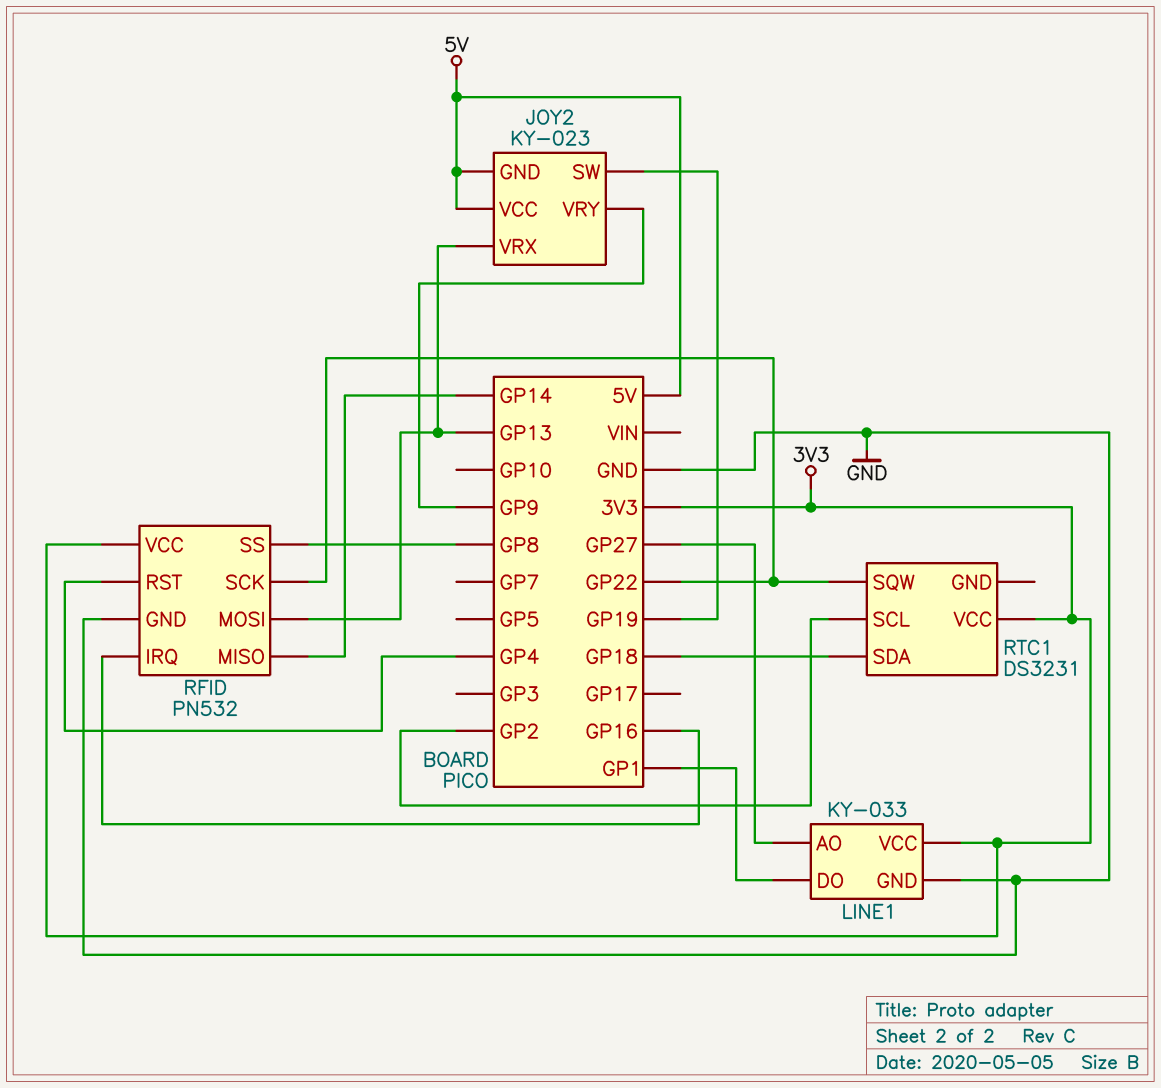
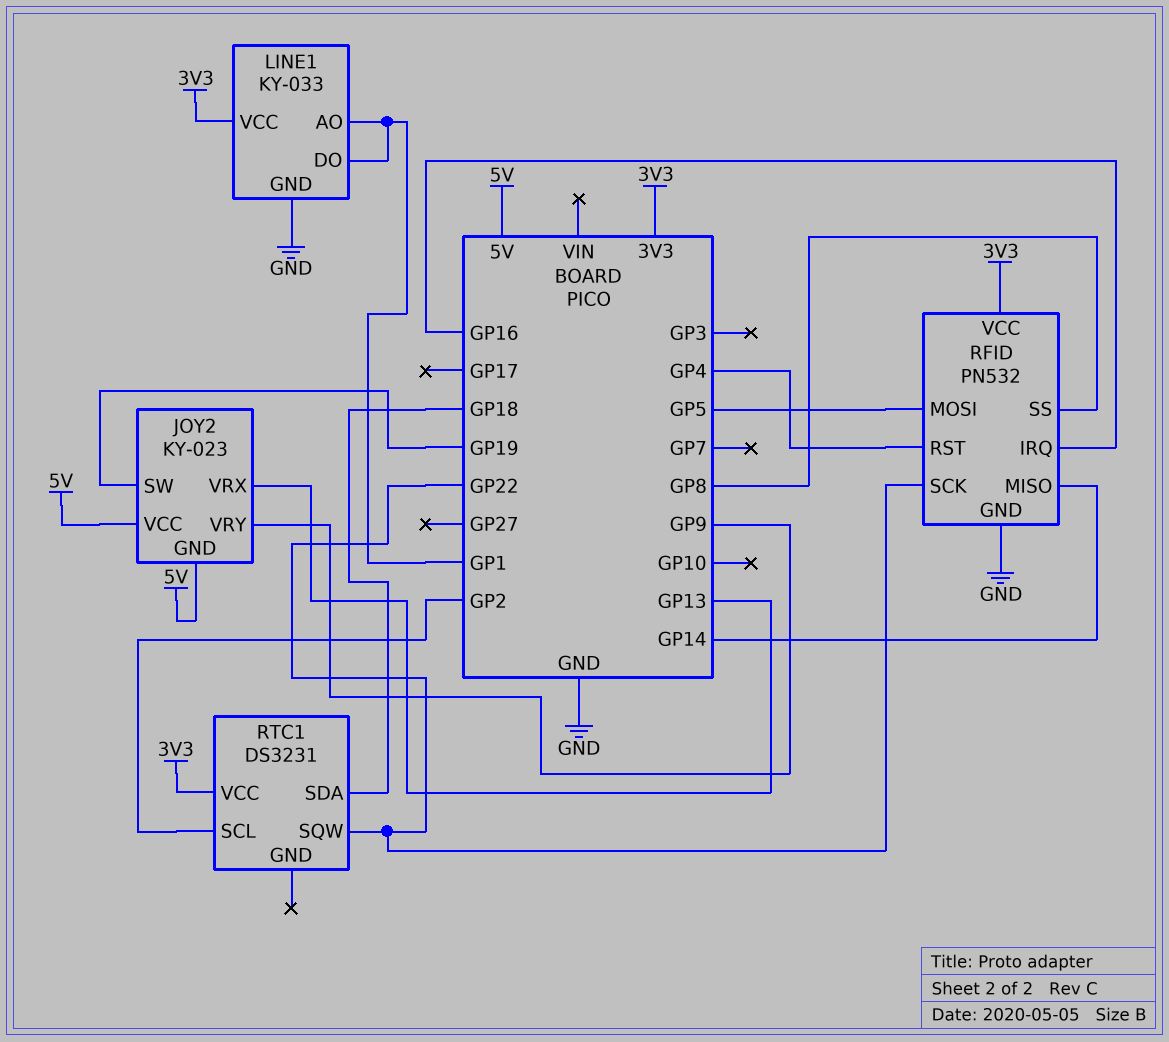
LINE1 pin AO: GP27 -> GP1
RFID pin MOSI: GP13 -> GP5

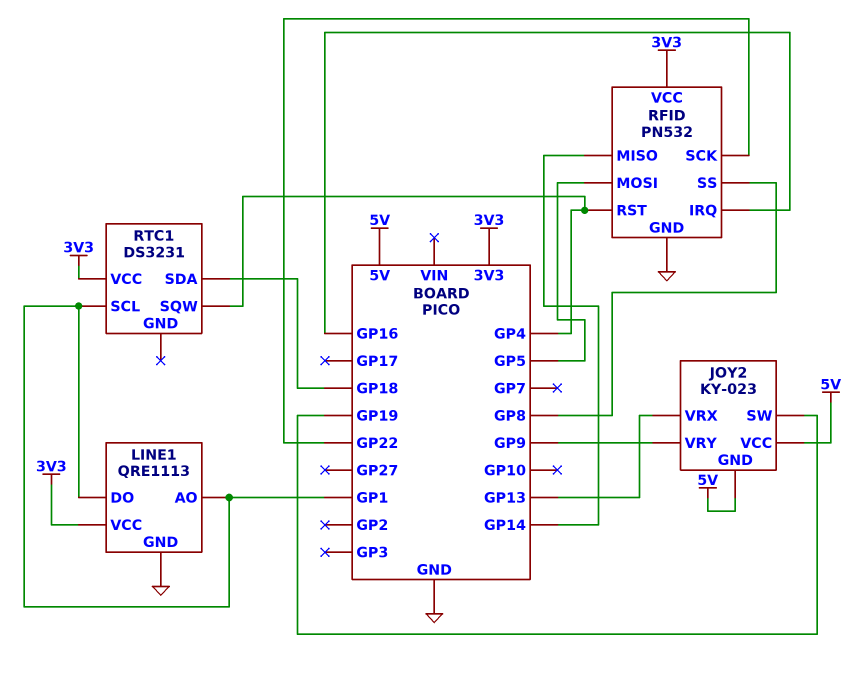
LINE1: KY-033 -> QRE1113
RTC1 pin SCL: GP2 -> GP1
RTC1 pin SQW: GP22 -> GP4

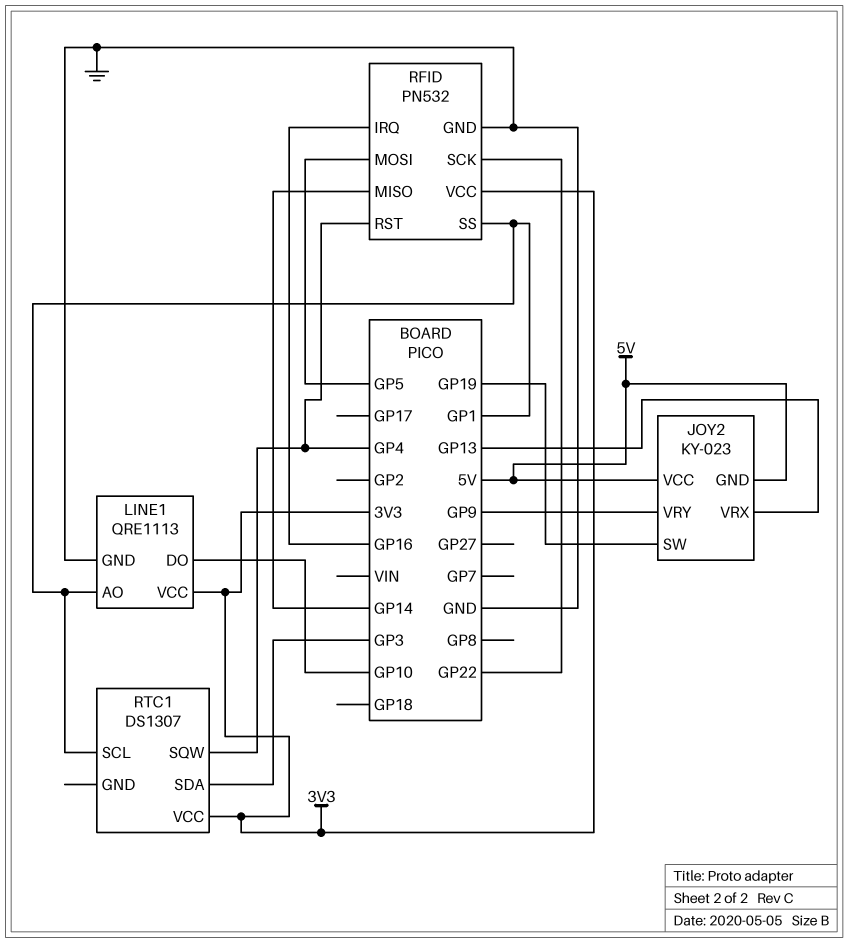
LINE1 pin DO: GP1 -> GP10
RFID pin SS: GP8 -> GP1
RTC1: DS3231 -> DS1307
RTC1 pin SDA: GP18 -> GP3

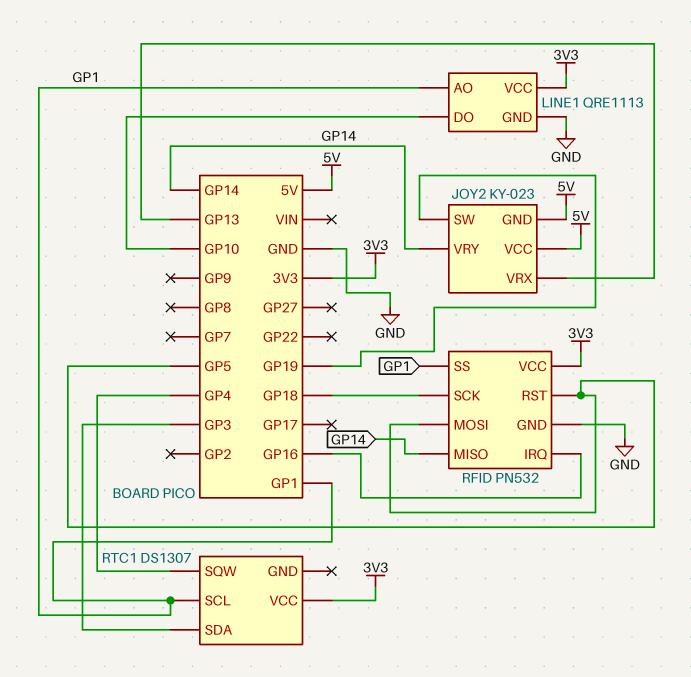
JOY2 pin VRY: GP9 -> GP14
RFID pin RST: GP4 -> GP5
RFID pin SCK: GP22 -> GP18

